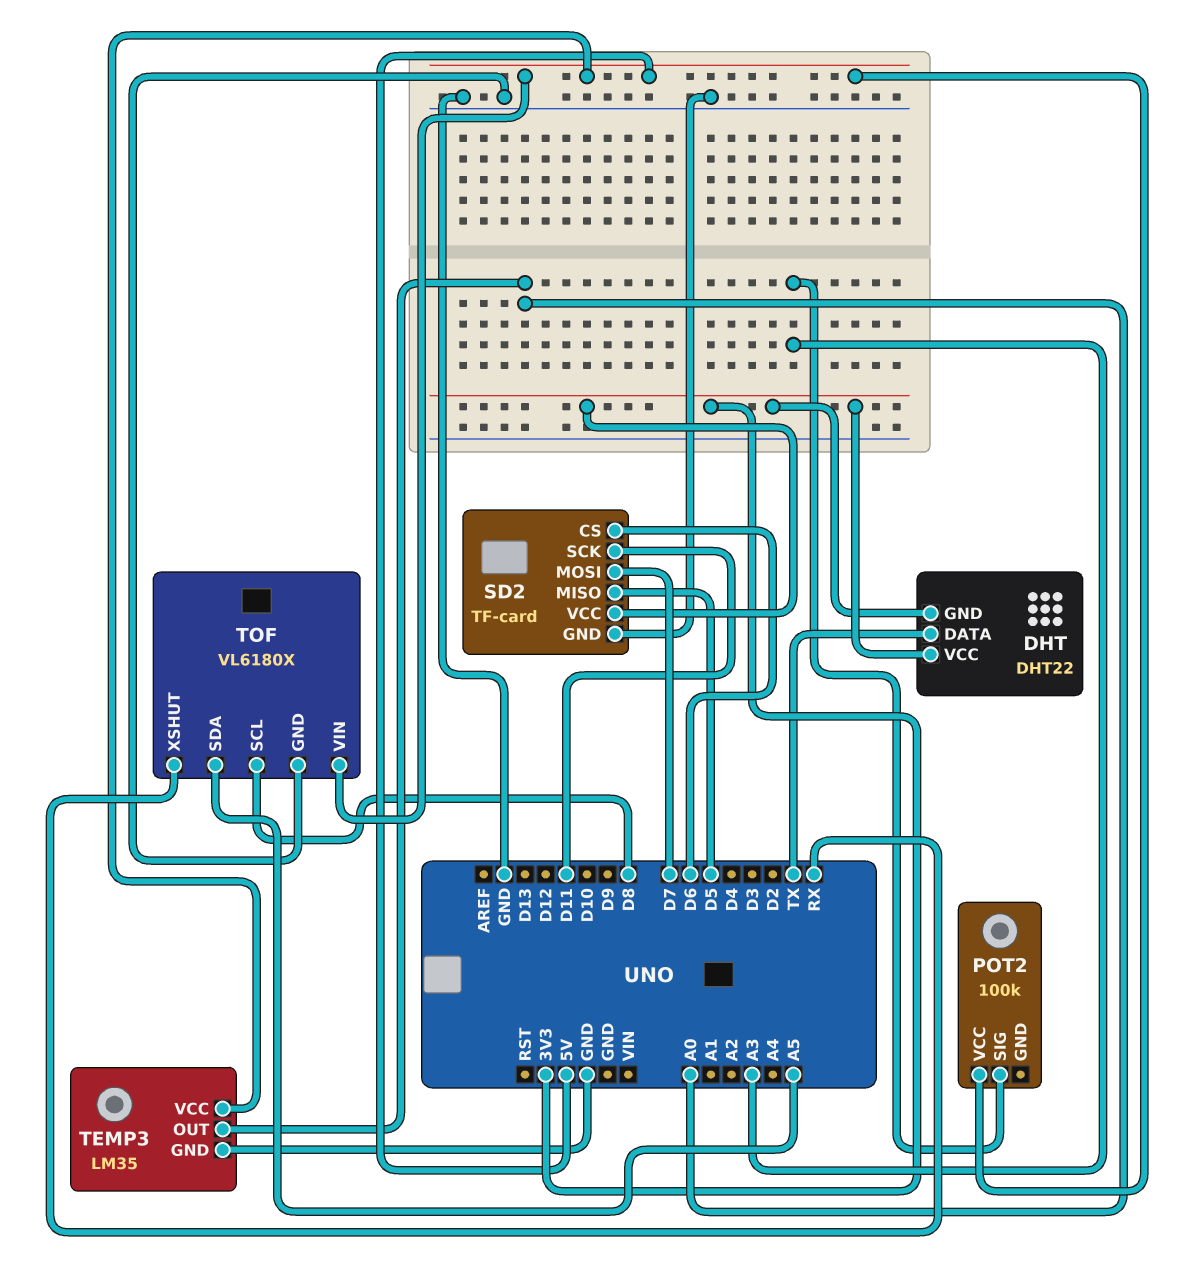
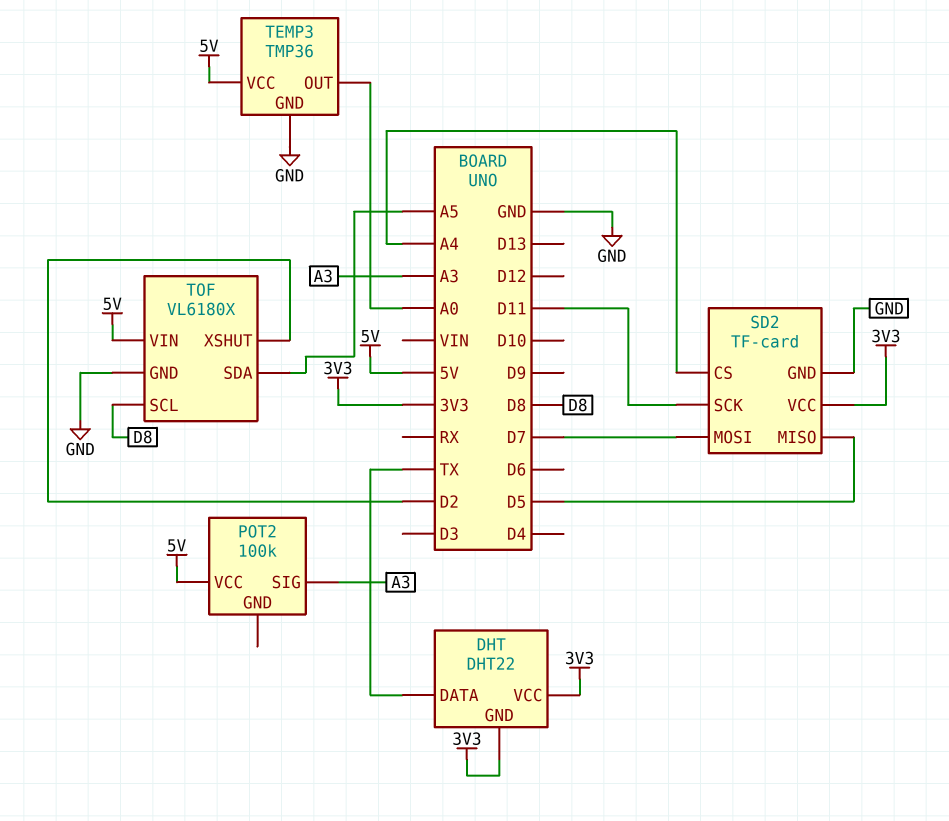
SD2 pin CS: D6 -> A4
TEMP3: LM35 -> TMP36
TOF pin XSHUT: RX -> D2

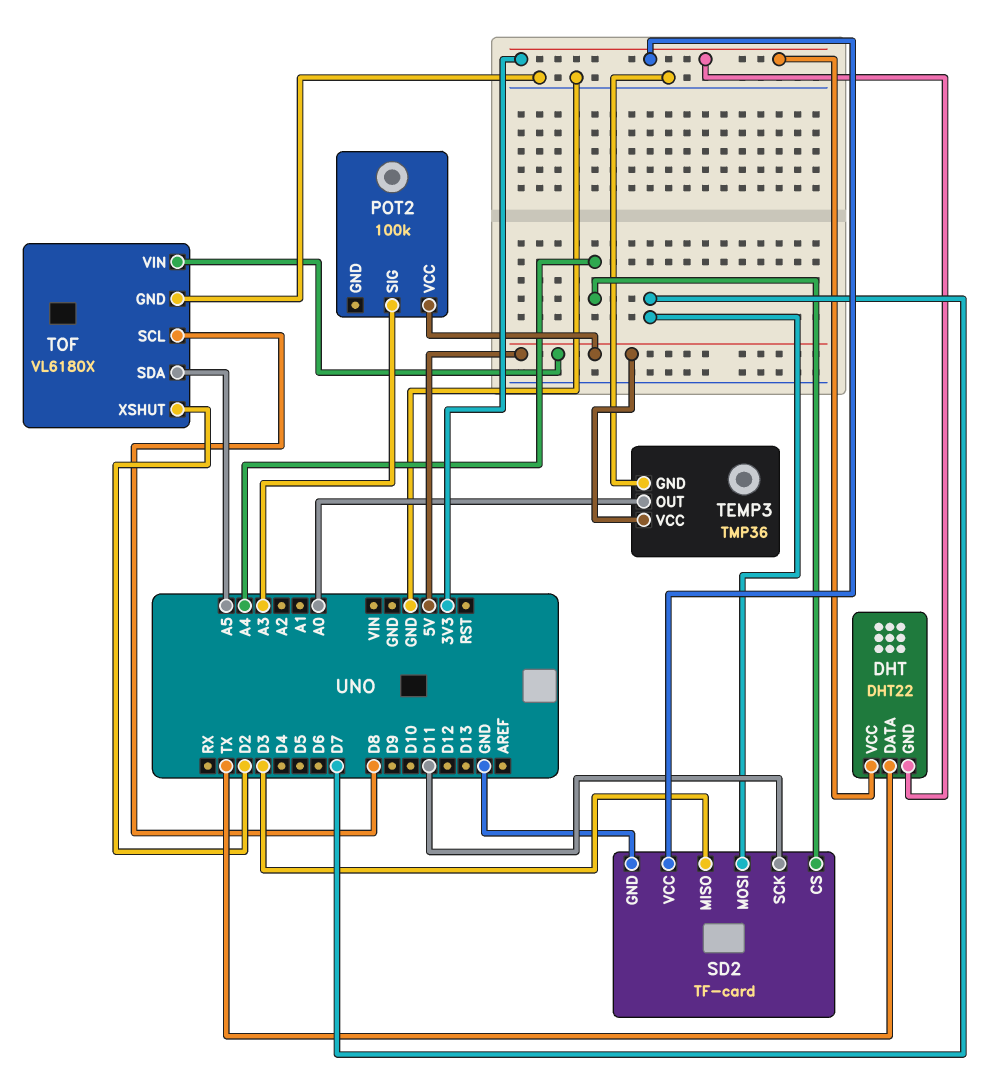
SD2 pin MISO: D5 -> D3

